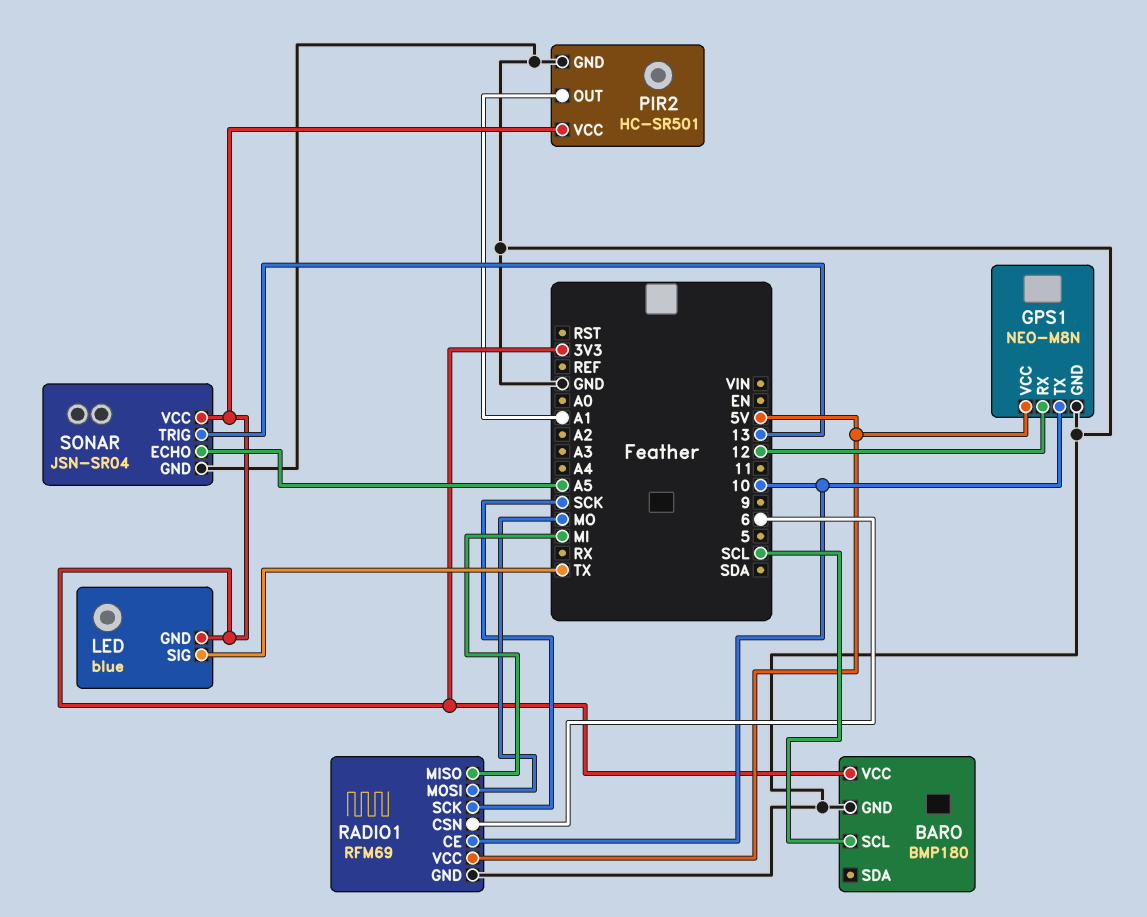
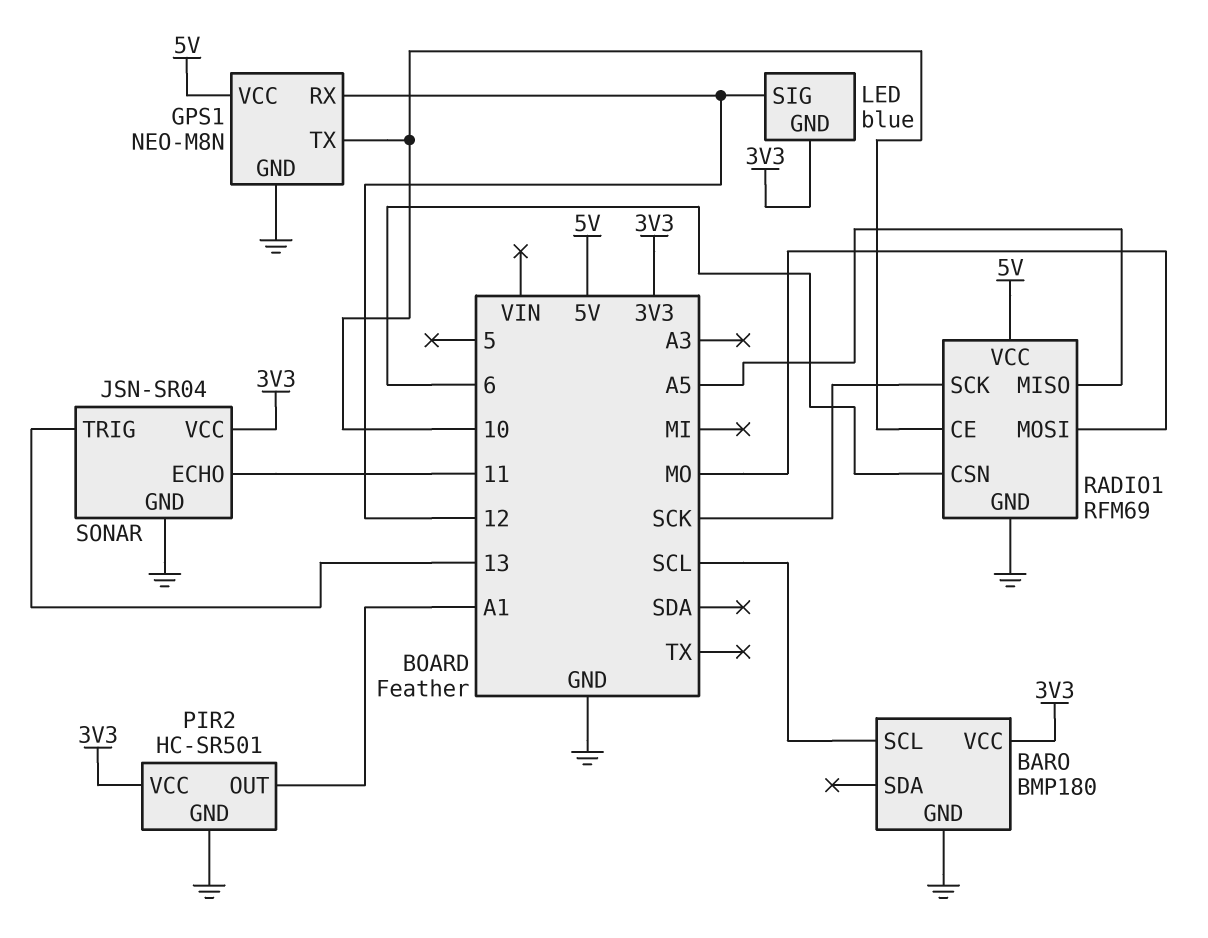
LED pin SIG: TX -> 12
RADIO1 pin MISO: MI -> A5
SONAR pin ECHO: A5 -> 11

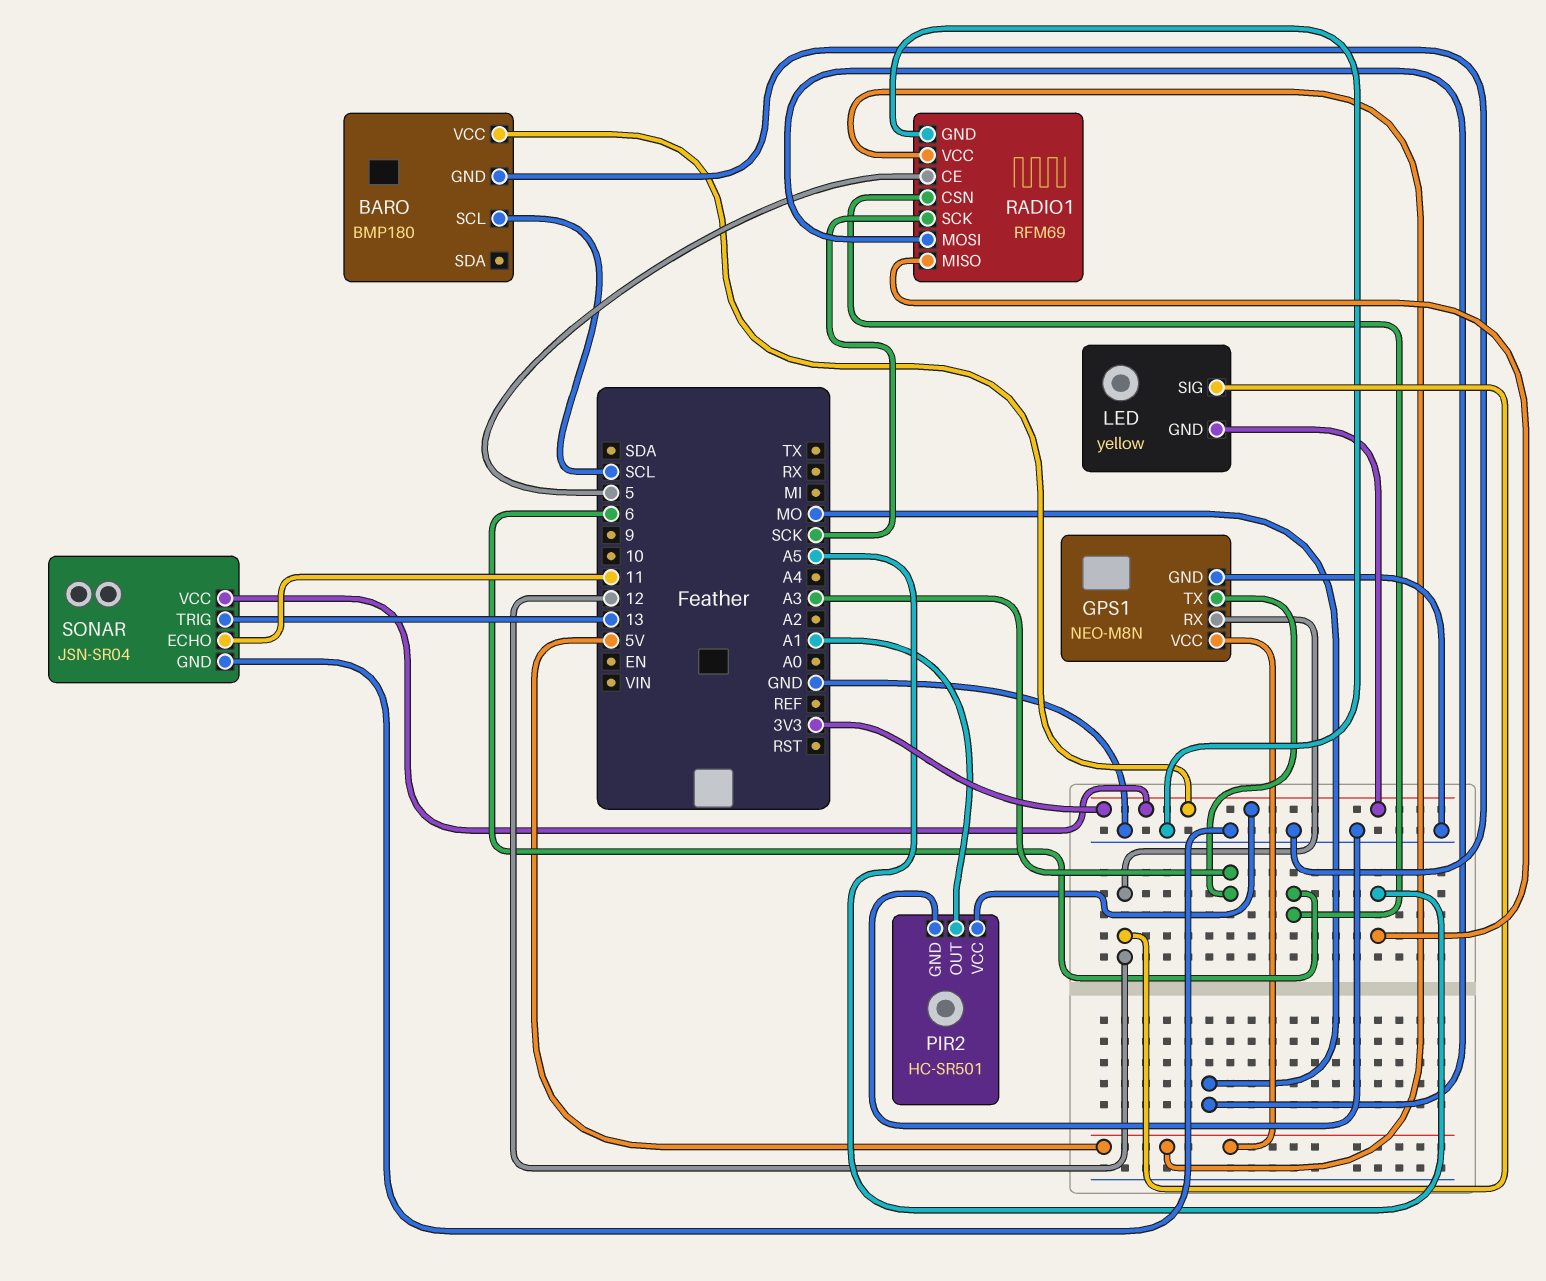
GPS1 pin TX: 10 -> A3
LED: blue -> yellow
RADIO1 pin CE: 10 -> 5

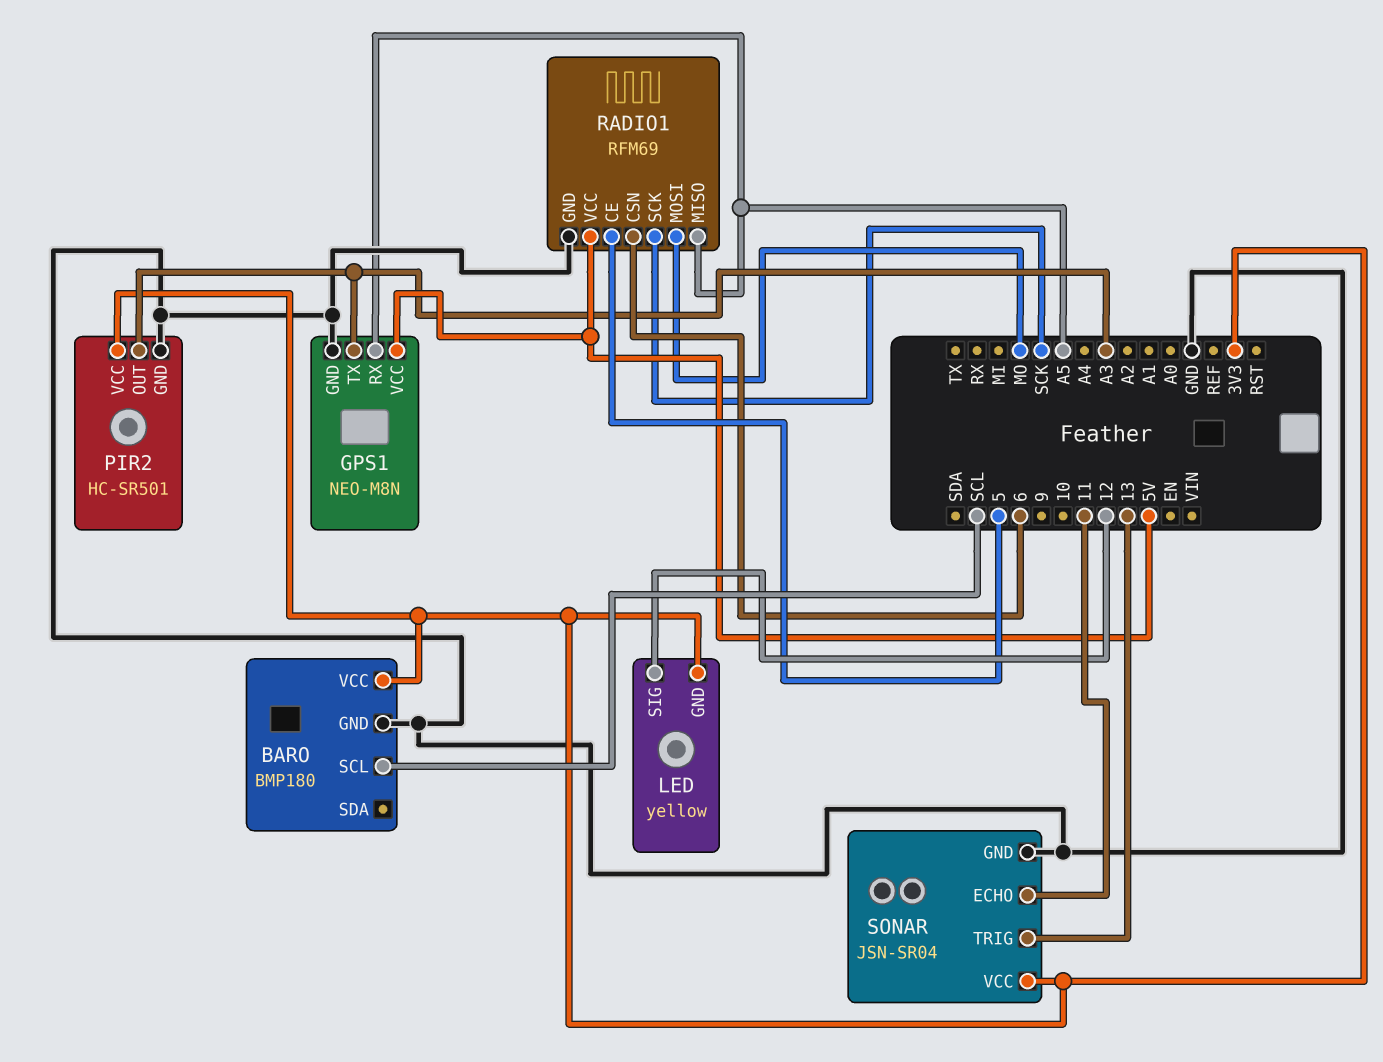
GPS1 pin RX: 12 -> A5
PIR2 pin OUT: A1 -> A3

